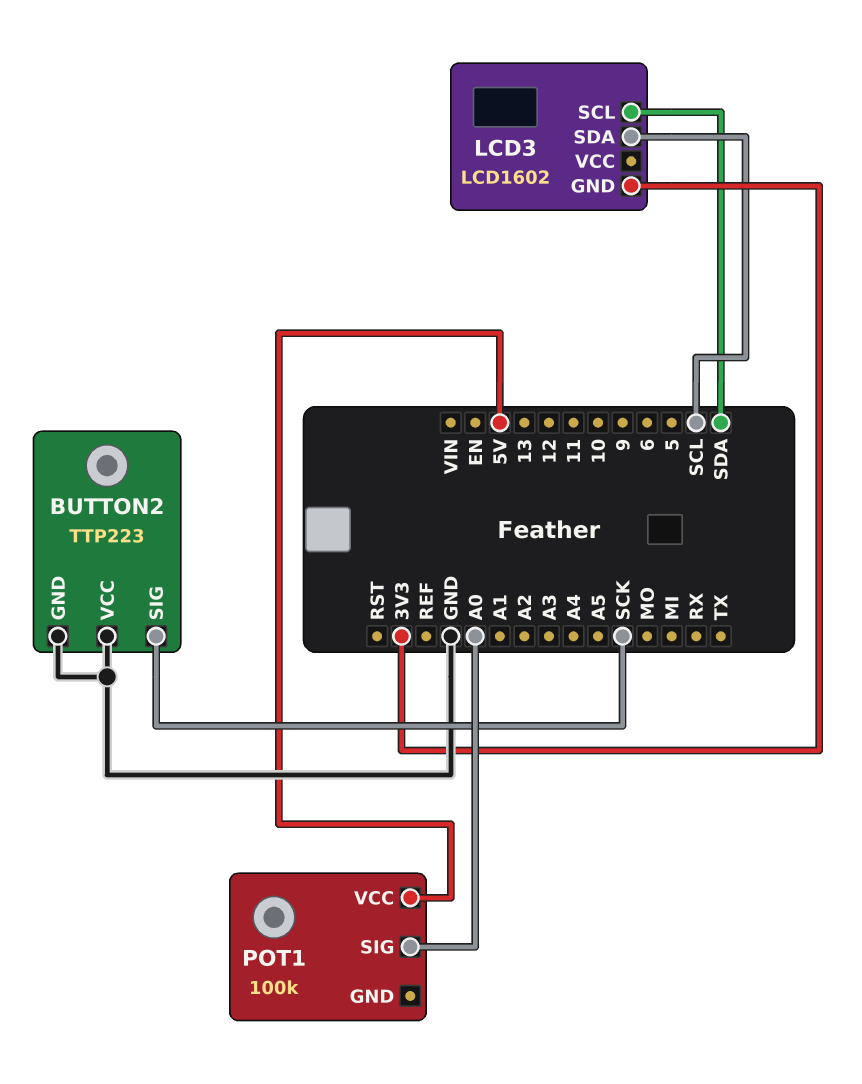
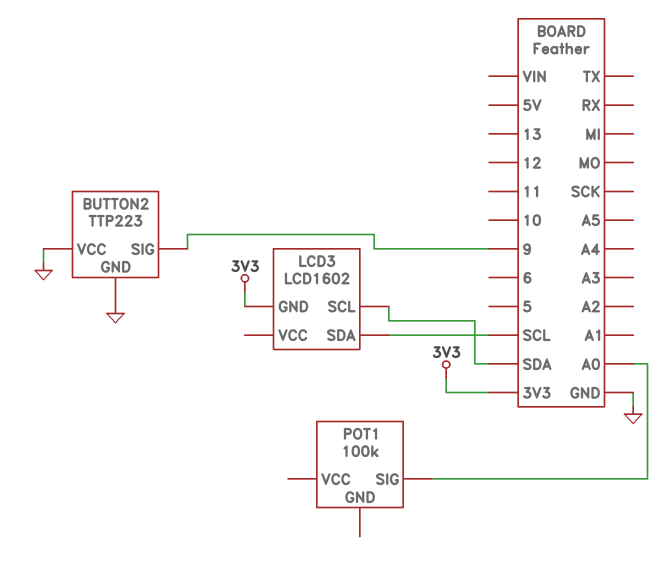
BUTTON2 pin SIG: SCK -> 9
POT1 pin VCC: 5V -> none

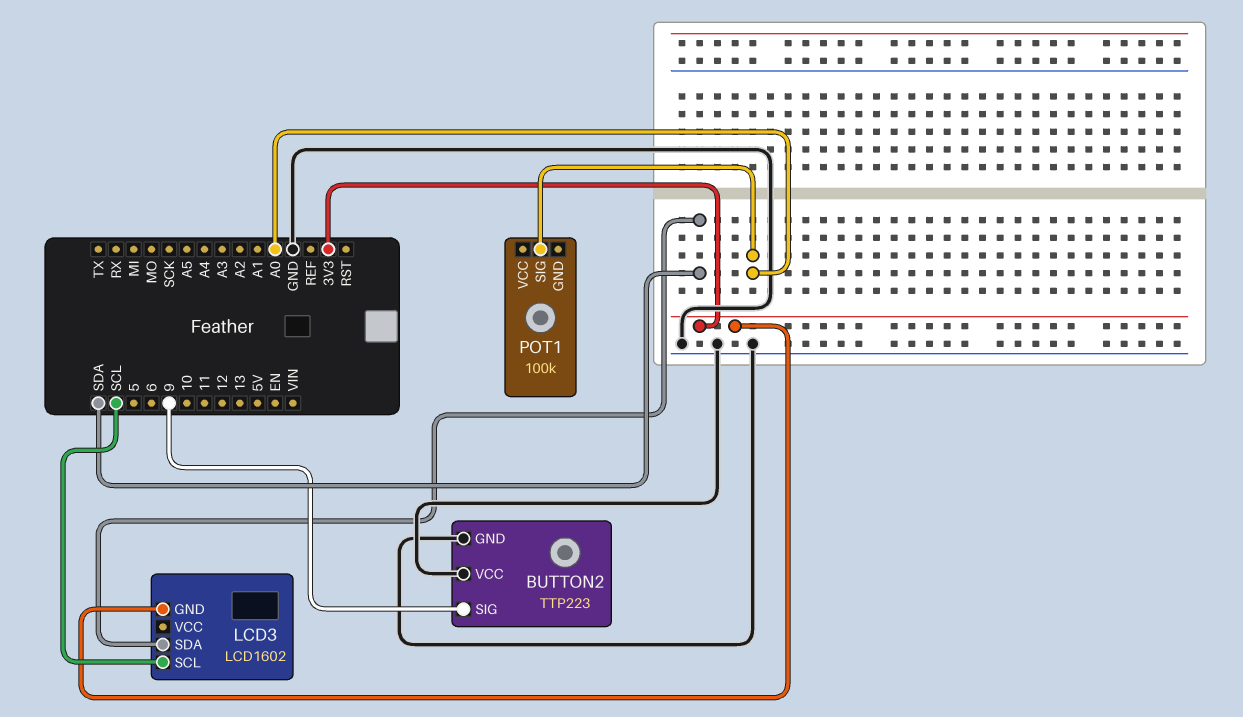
LCD3 pin SCL: SDA -> SCL
LCD3 pin SDA: SCL -> SDA

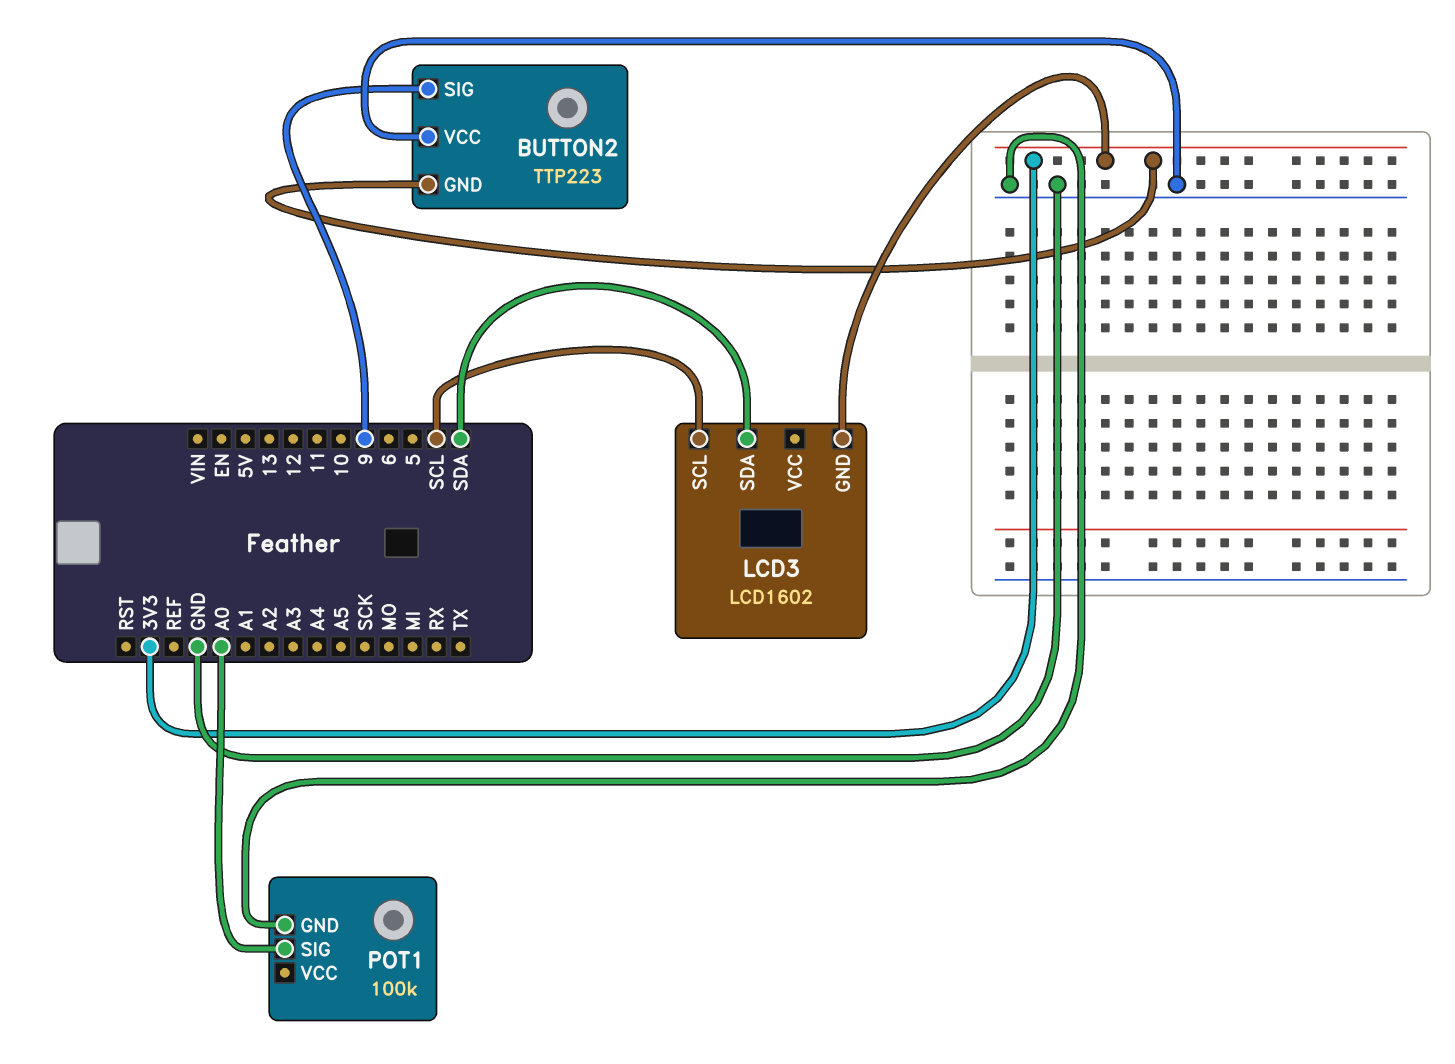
BUTTON2 pin GND: GND -> 3V3
POT1 pin GND: none -> GND

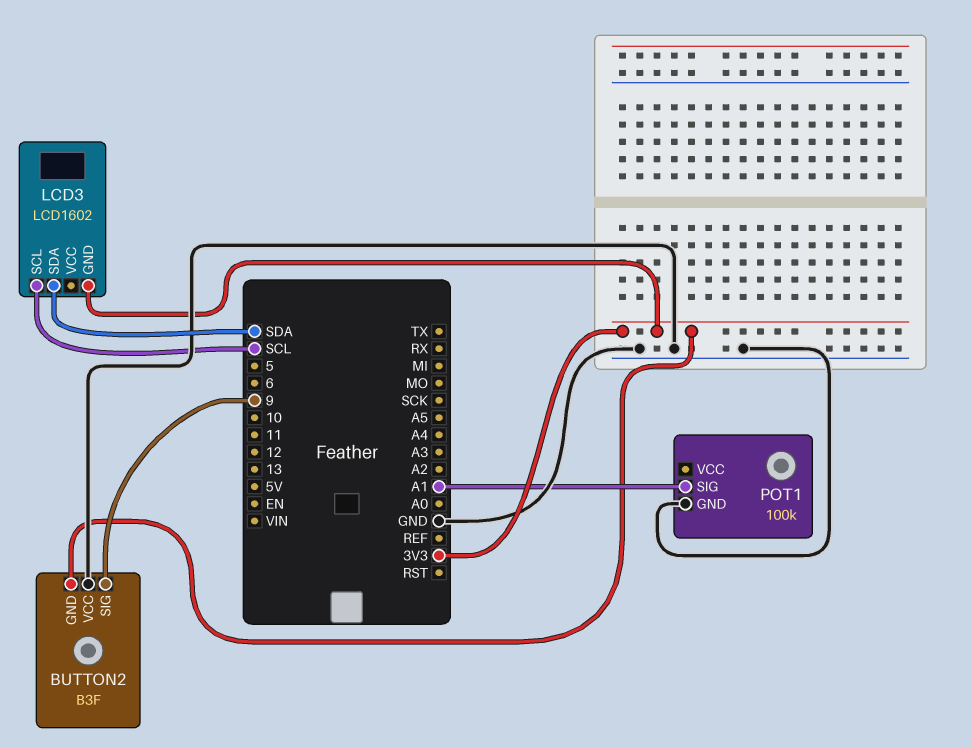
BUTTON2: TTP223 -> B3F
POT1 pin SIG: A0 -> A1

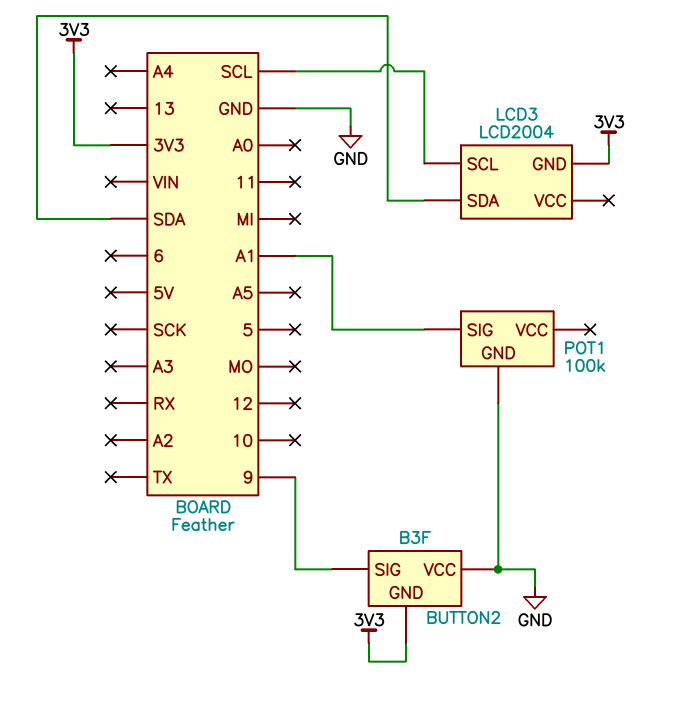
LCD3: LCD1602 -> LCD2004

